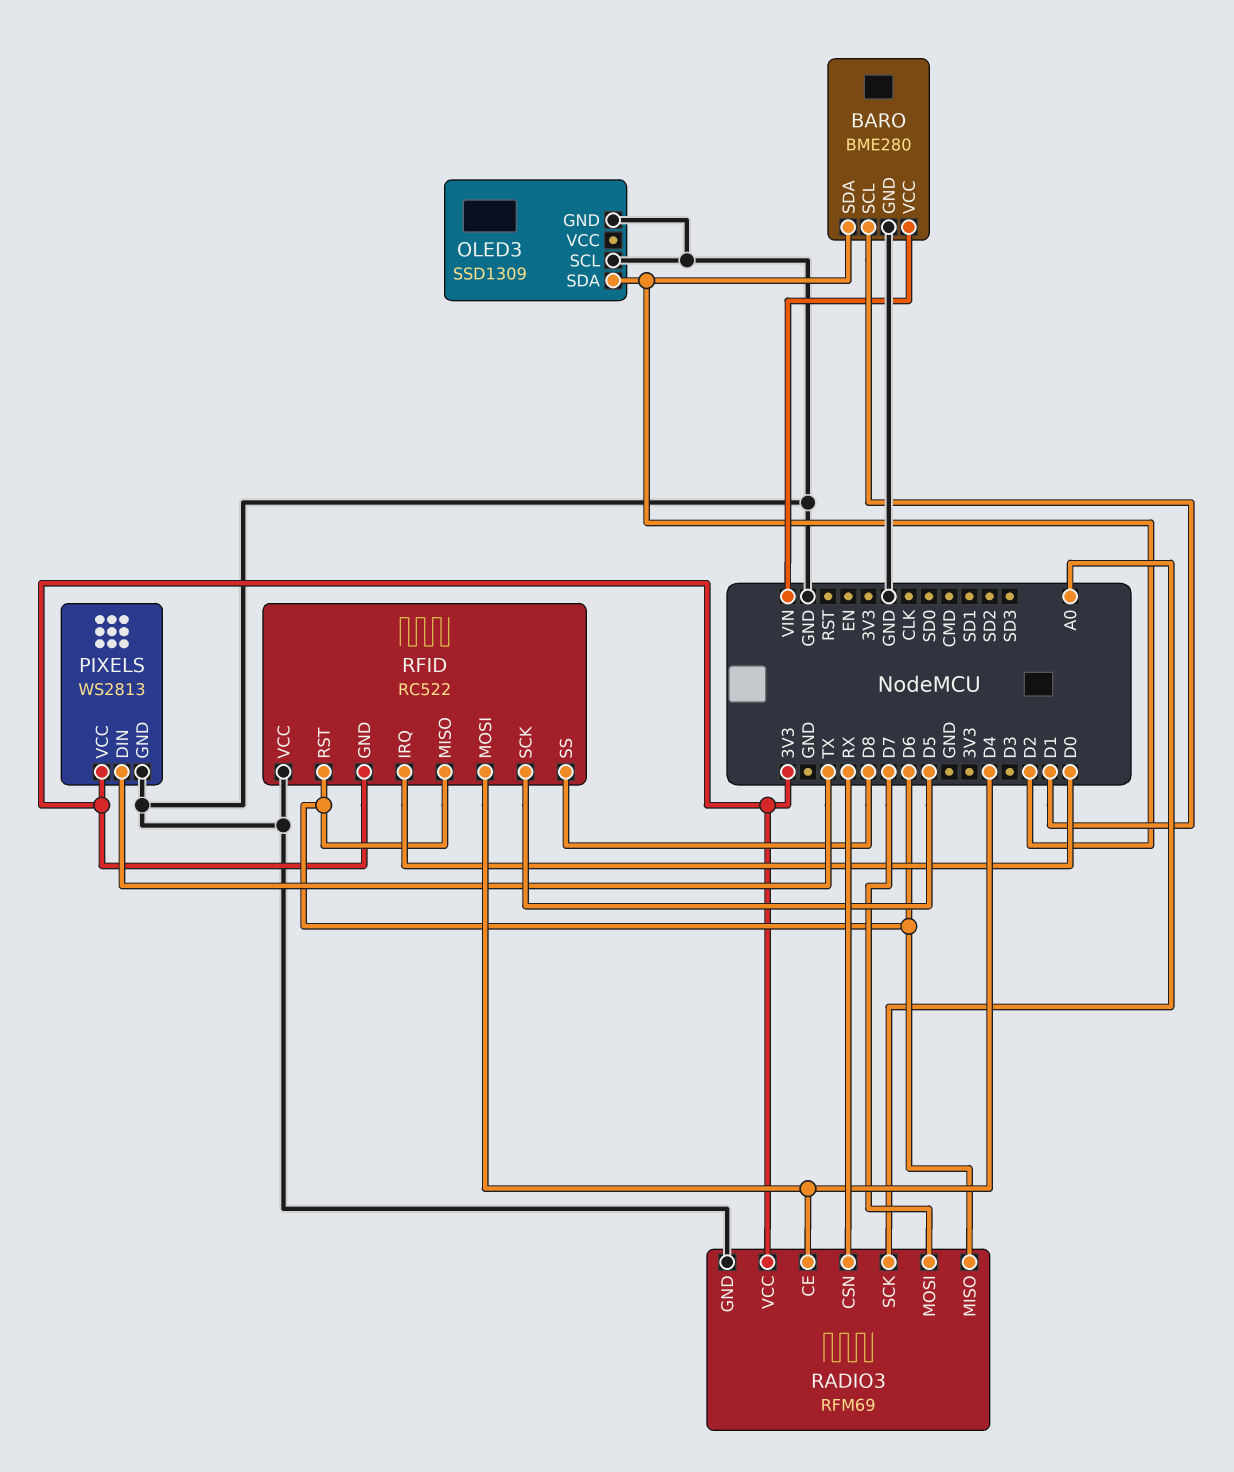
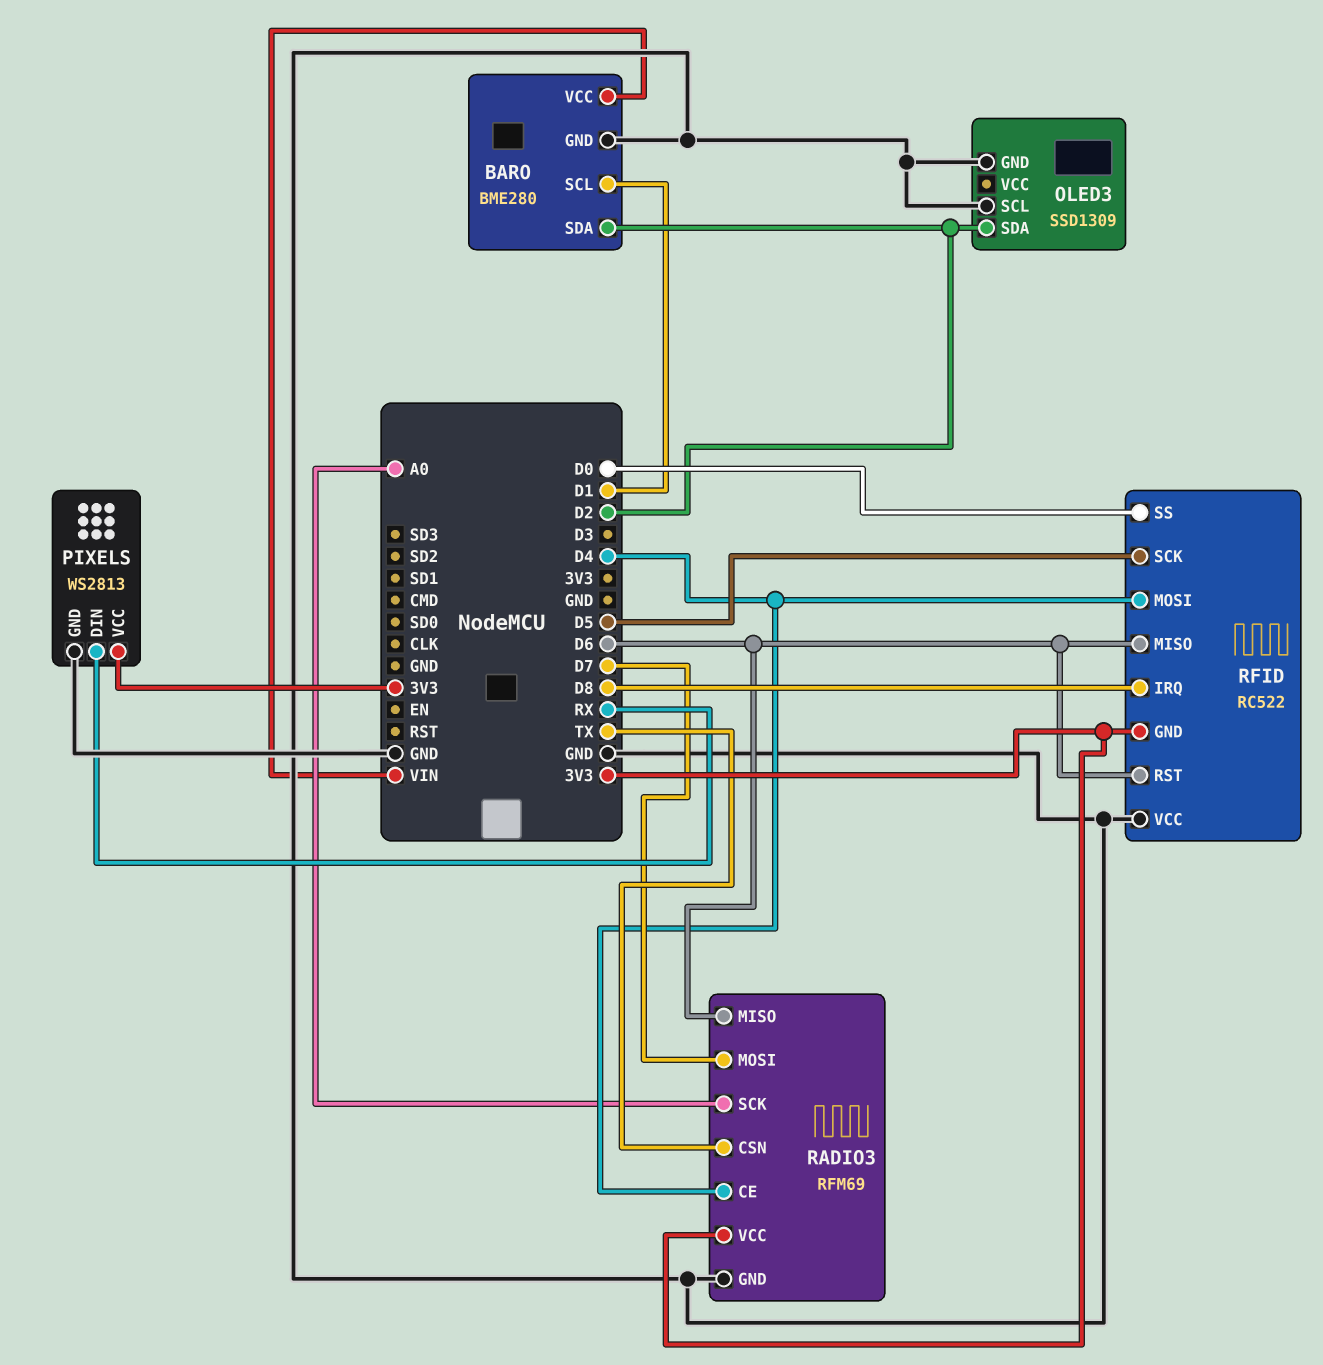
PIXELS pin DIN: TX -> RX
RADIO3 pin CSN: RX -> TX
RFID pin IRQ: D0 -> D8
RFID pin SS: D8 -> D0

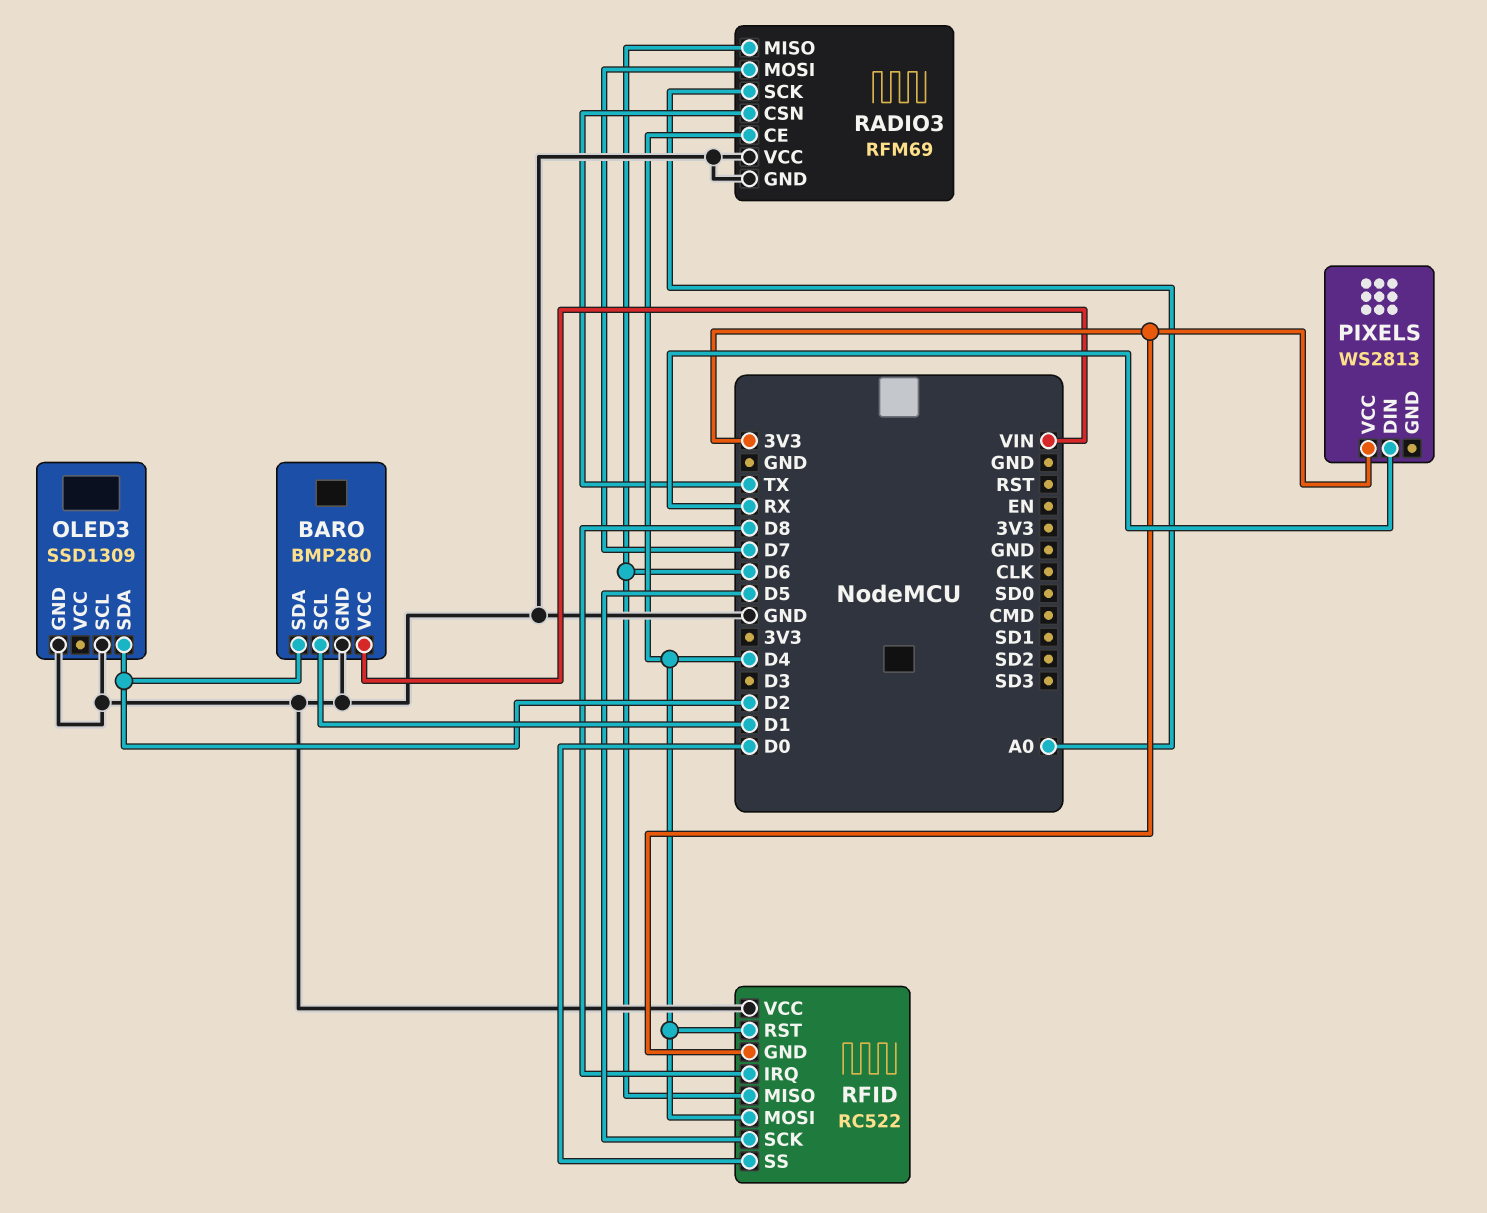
BARO: BME280 -> BMP280
PIXELS pin GND: GND -> none
RADIO3 pin VCC: 3V3 -> GND
RFID pin RST: D6 -> D4

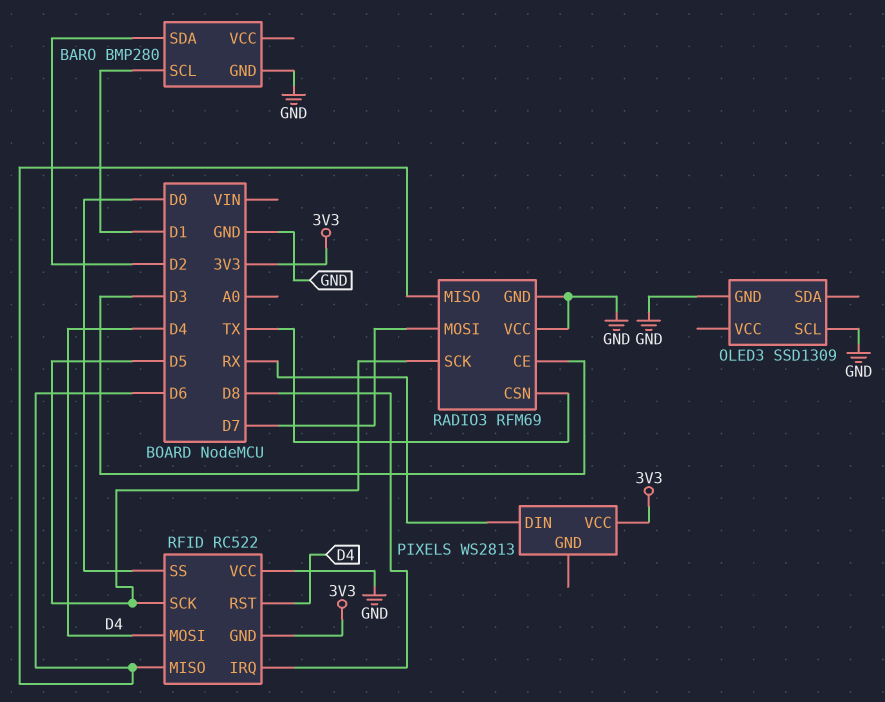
BARO pin VCC: VIN -> none
OLED3 pin SDA: D2 -> none
RADIO3 pin CE: D4 -> D3
RADIO3 pin SCK: A0 -> D5

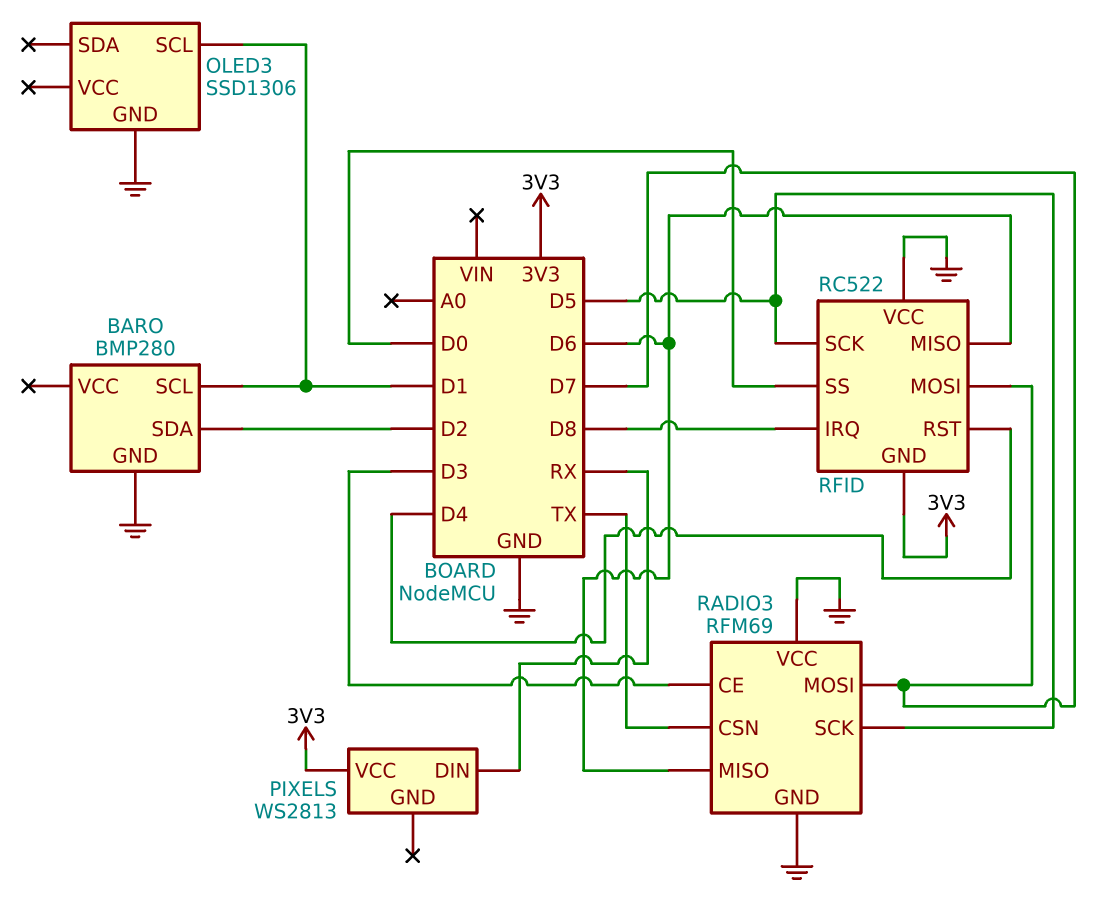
OLED3: SSD1309 -> SSD1306
OLED3 pin SCL: GND -> D1
RFID pin MOSI: D4 -> D7

